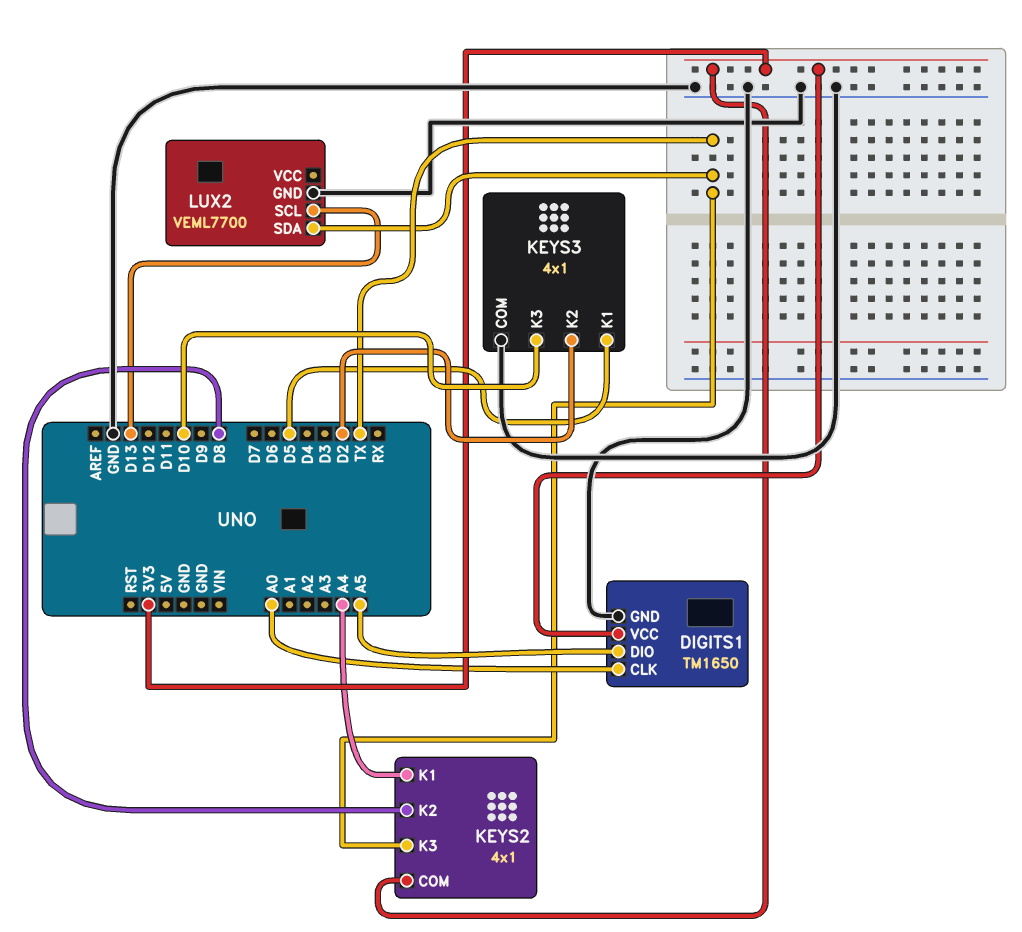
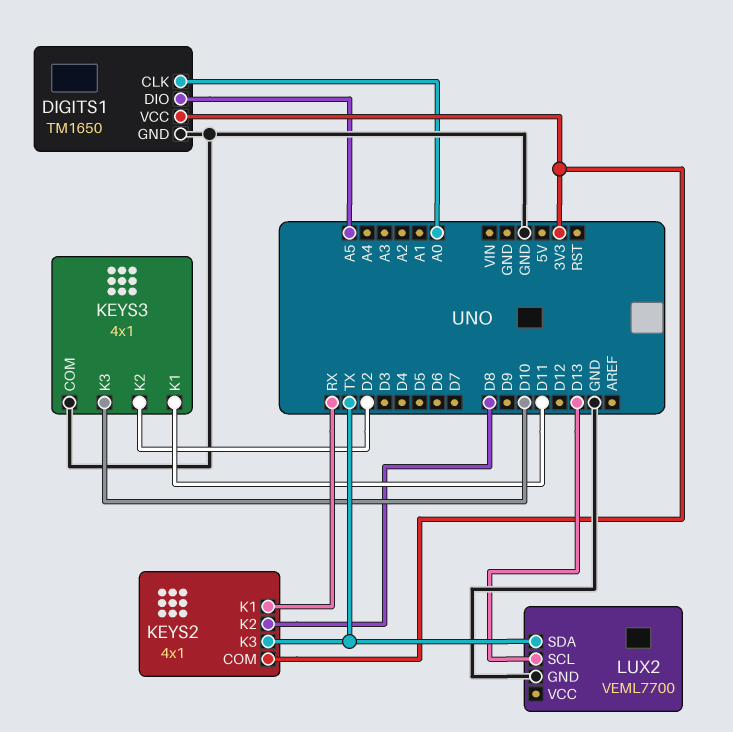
KEYS2 pin K1: A4 -> RX
KEYS3 pin K1: D5 -> D11

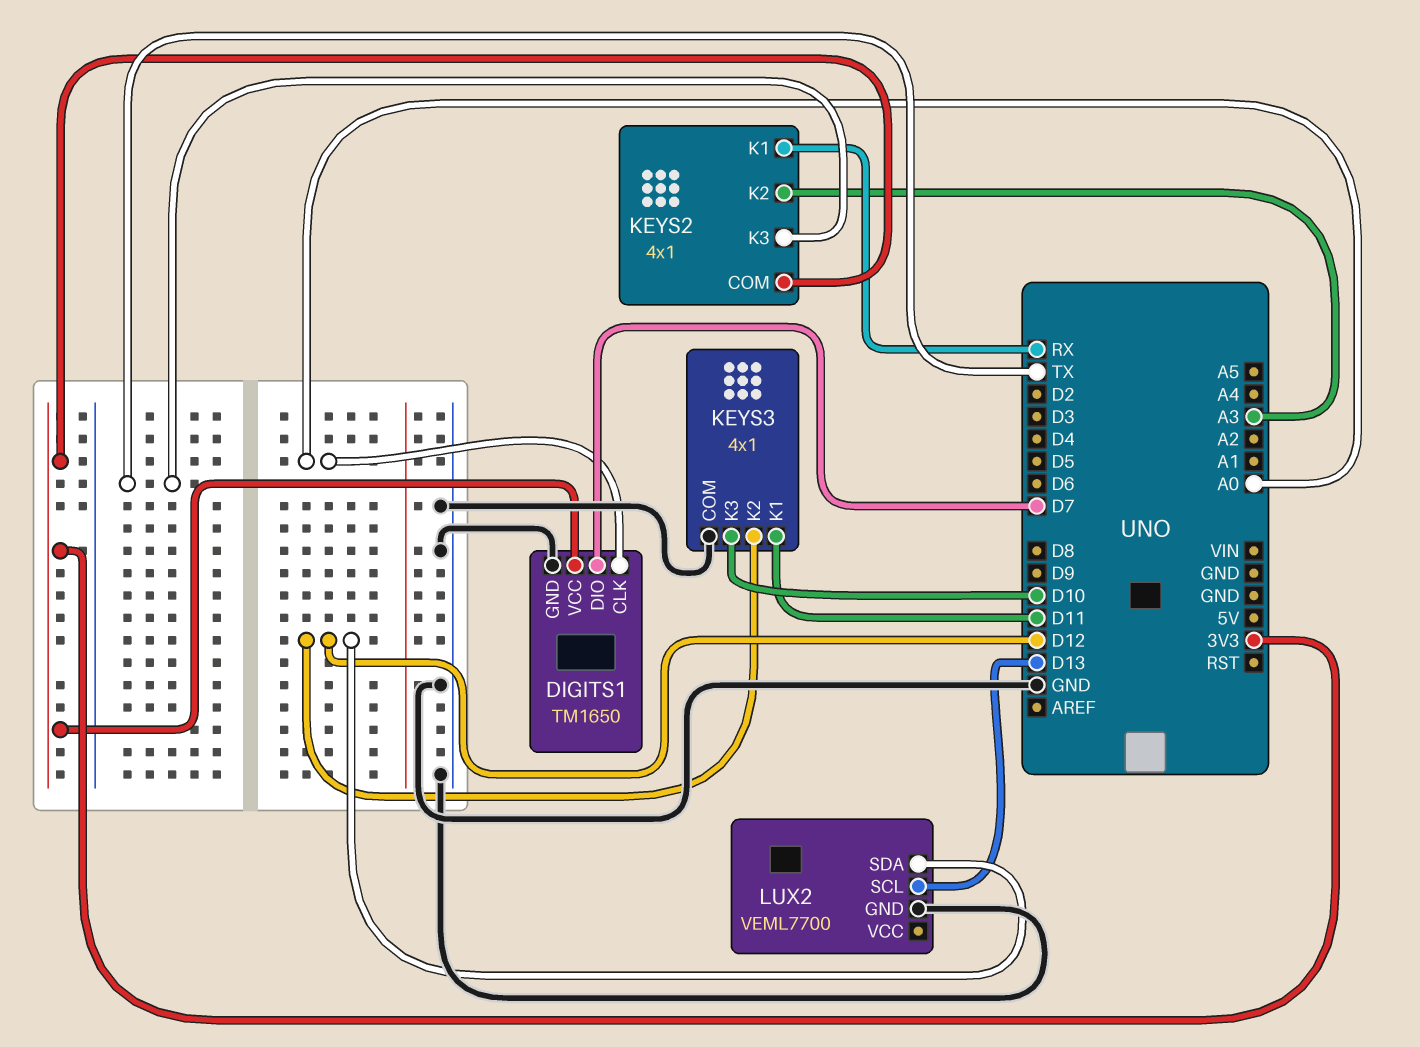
DIGITS1 pin DIO: A5 -> D7
KEYS2 pin K2: D8 -> A3
KEYS3 pin K2: D2 -> D12
LUX2 pin SDA: TX -> D12

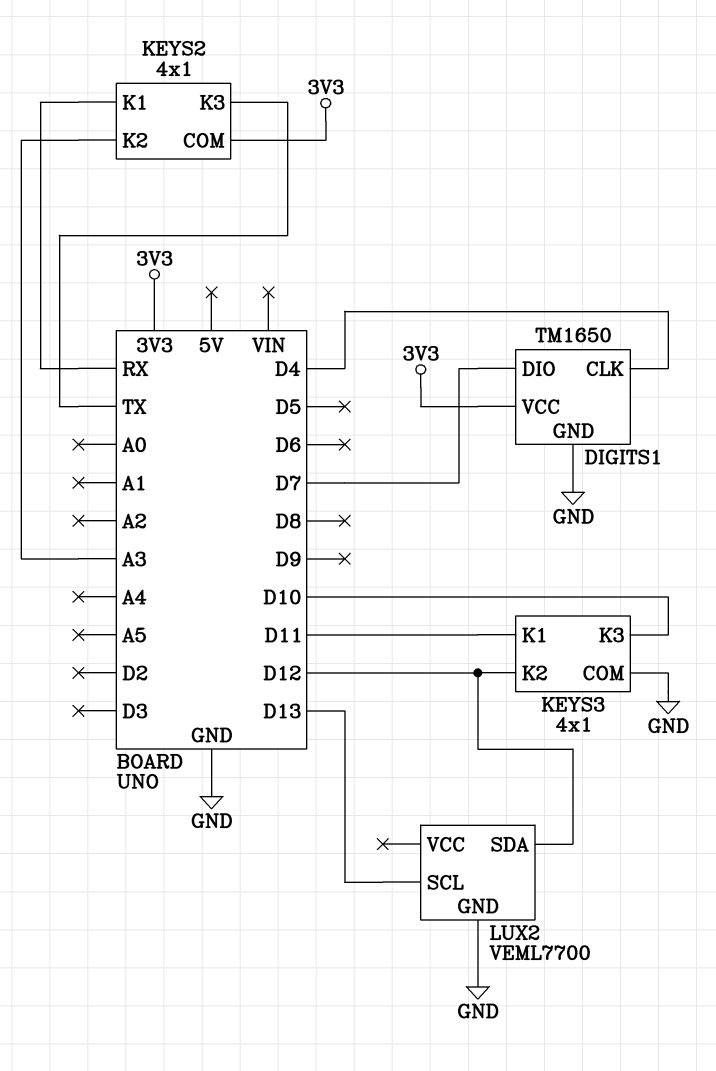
DIGITS1 pin CLK: A0 -> D4

